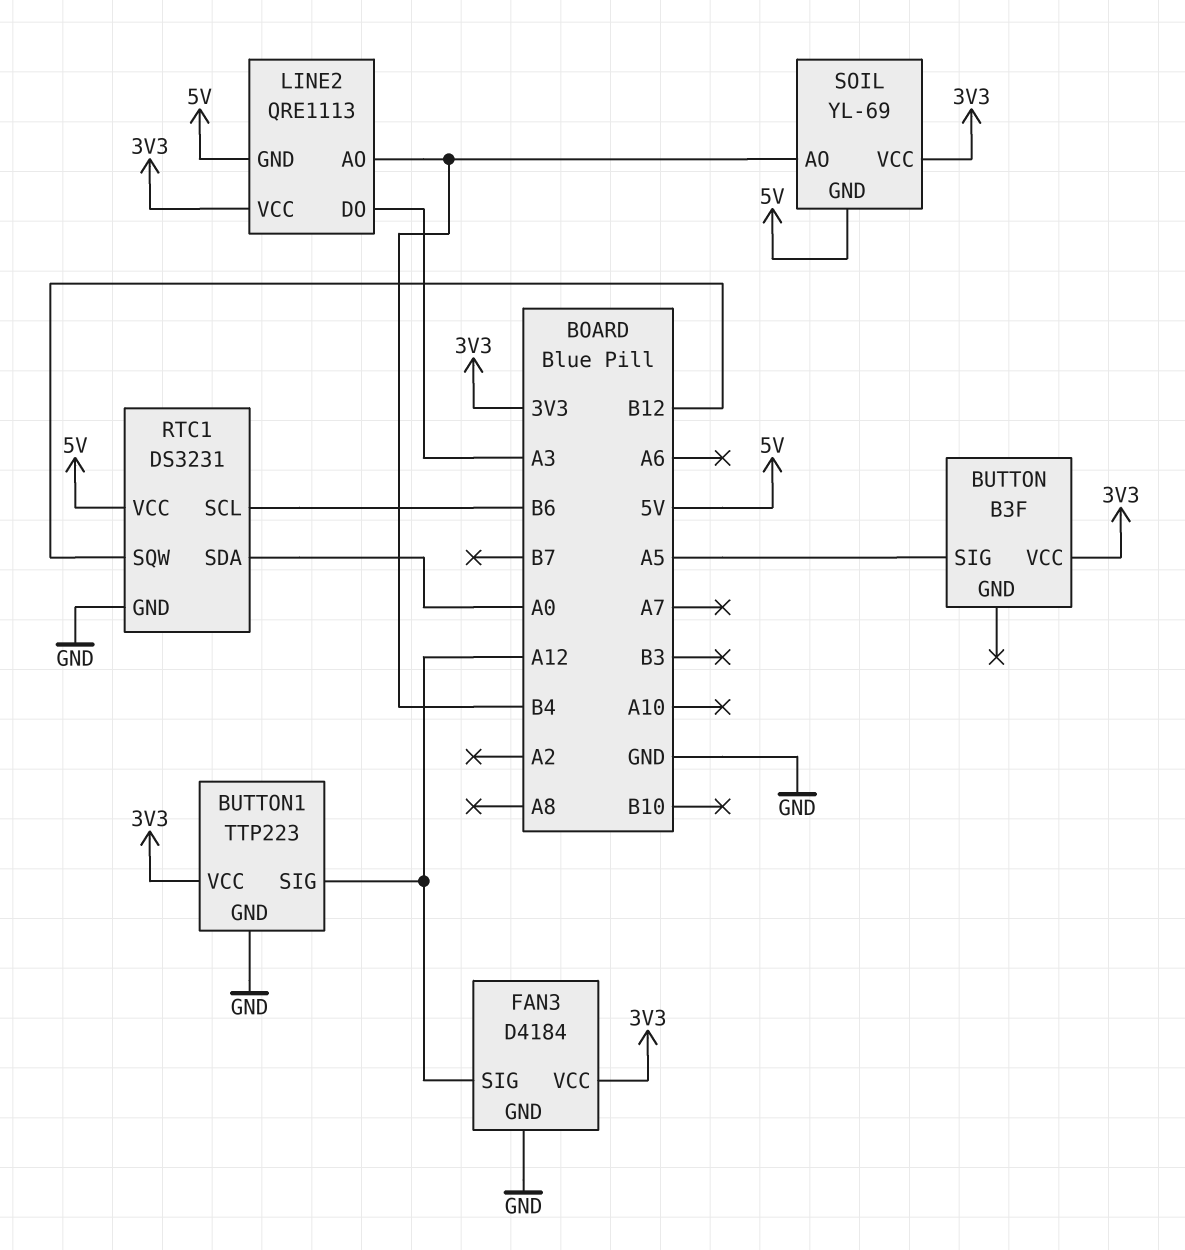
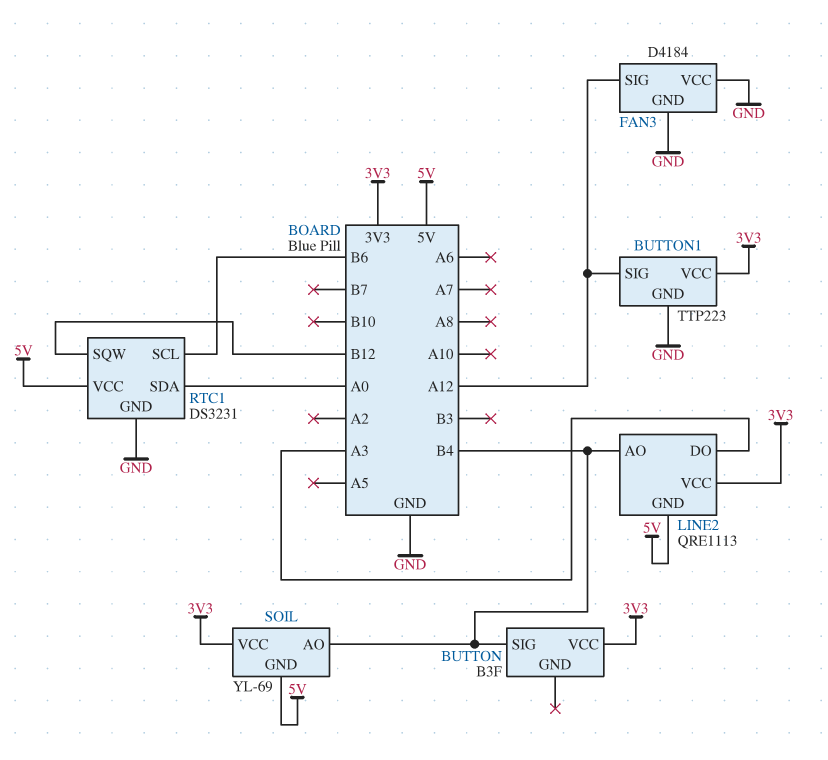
BUTTON pin SIG: A5 -> B4
FAN3 pin VCC: 3V3 -> GND

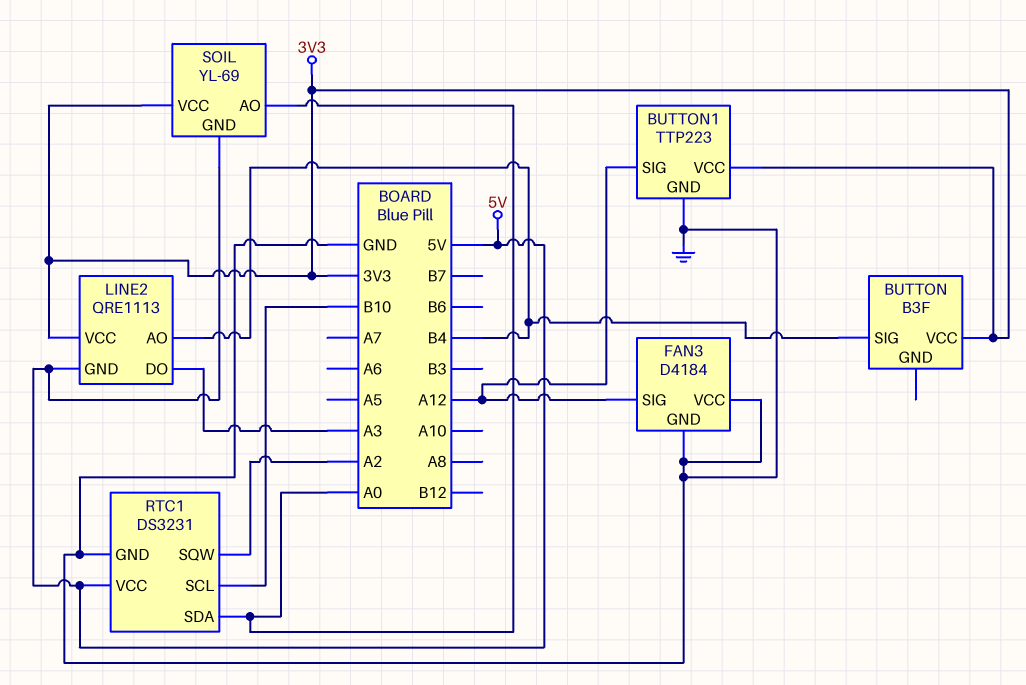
RTC1 pin SCL: B6 -> B10
RTC1 pin SQW: B12 -> A2
SOIL pin AO: B4 -> A0

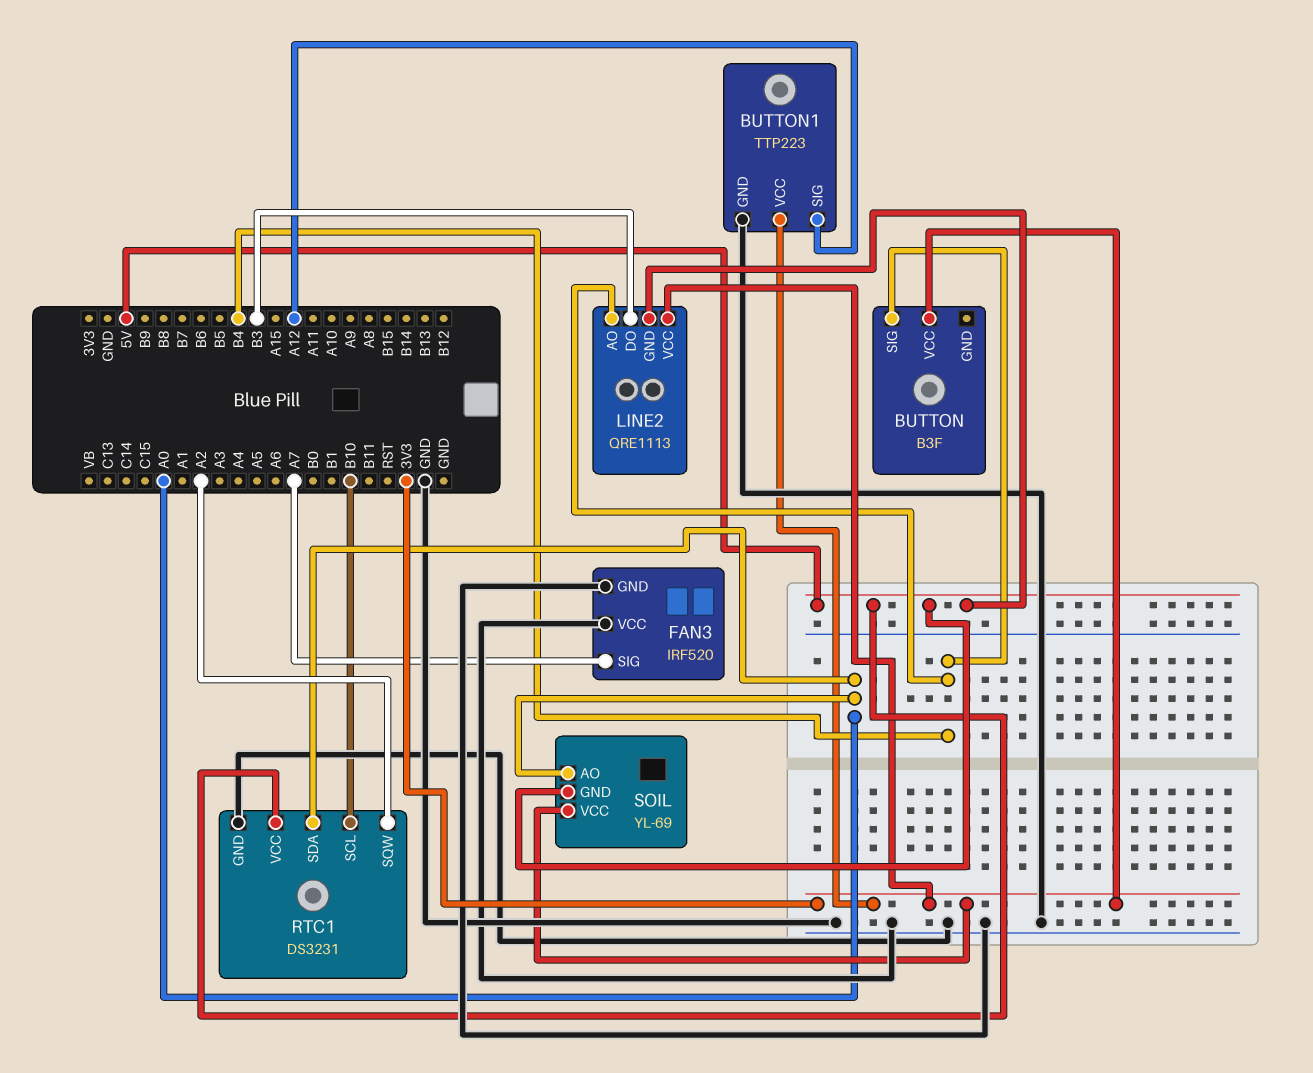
FAN3: D4184 -> IRF520
FAN3 pin SIG: A12 -> A7
LINE2 pin DO: A3 -> B3

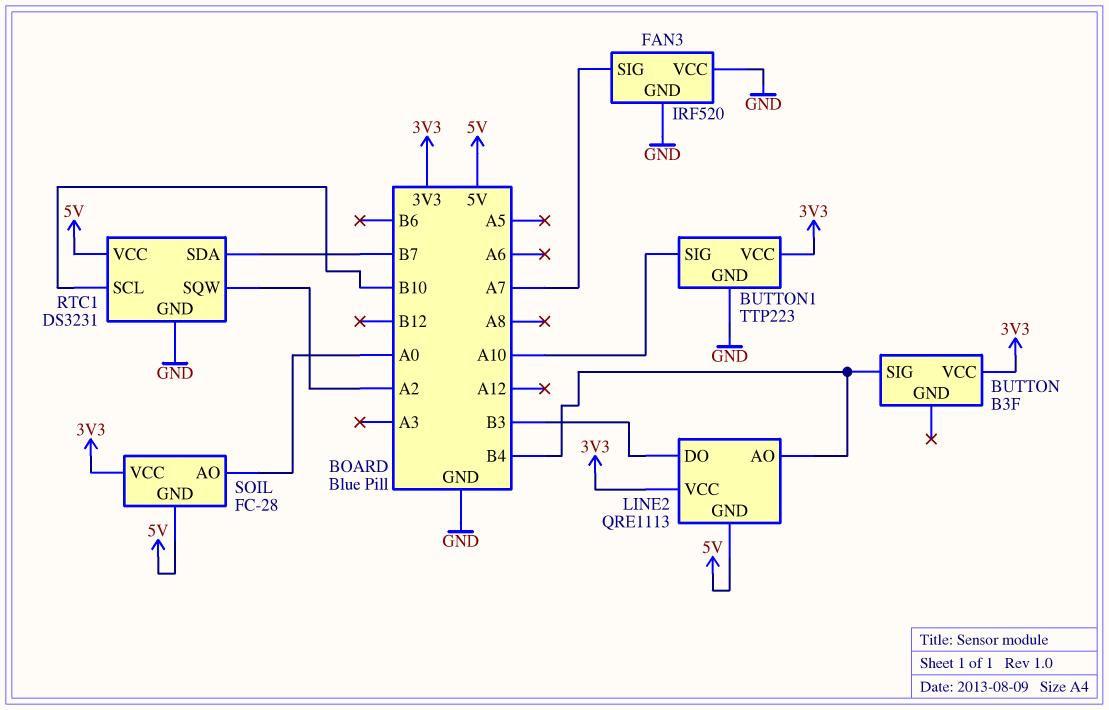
BUTTON1 pin SIG: A12 -> A10
RTC1 pin SDA: A0 -> B7
SOIL: YL-69 -> FC-28

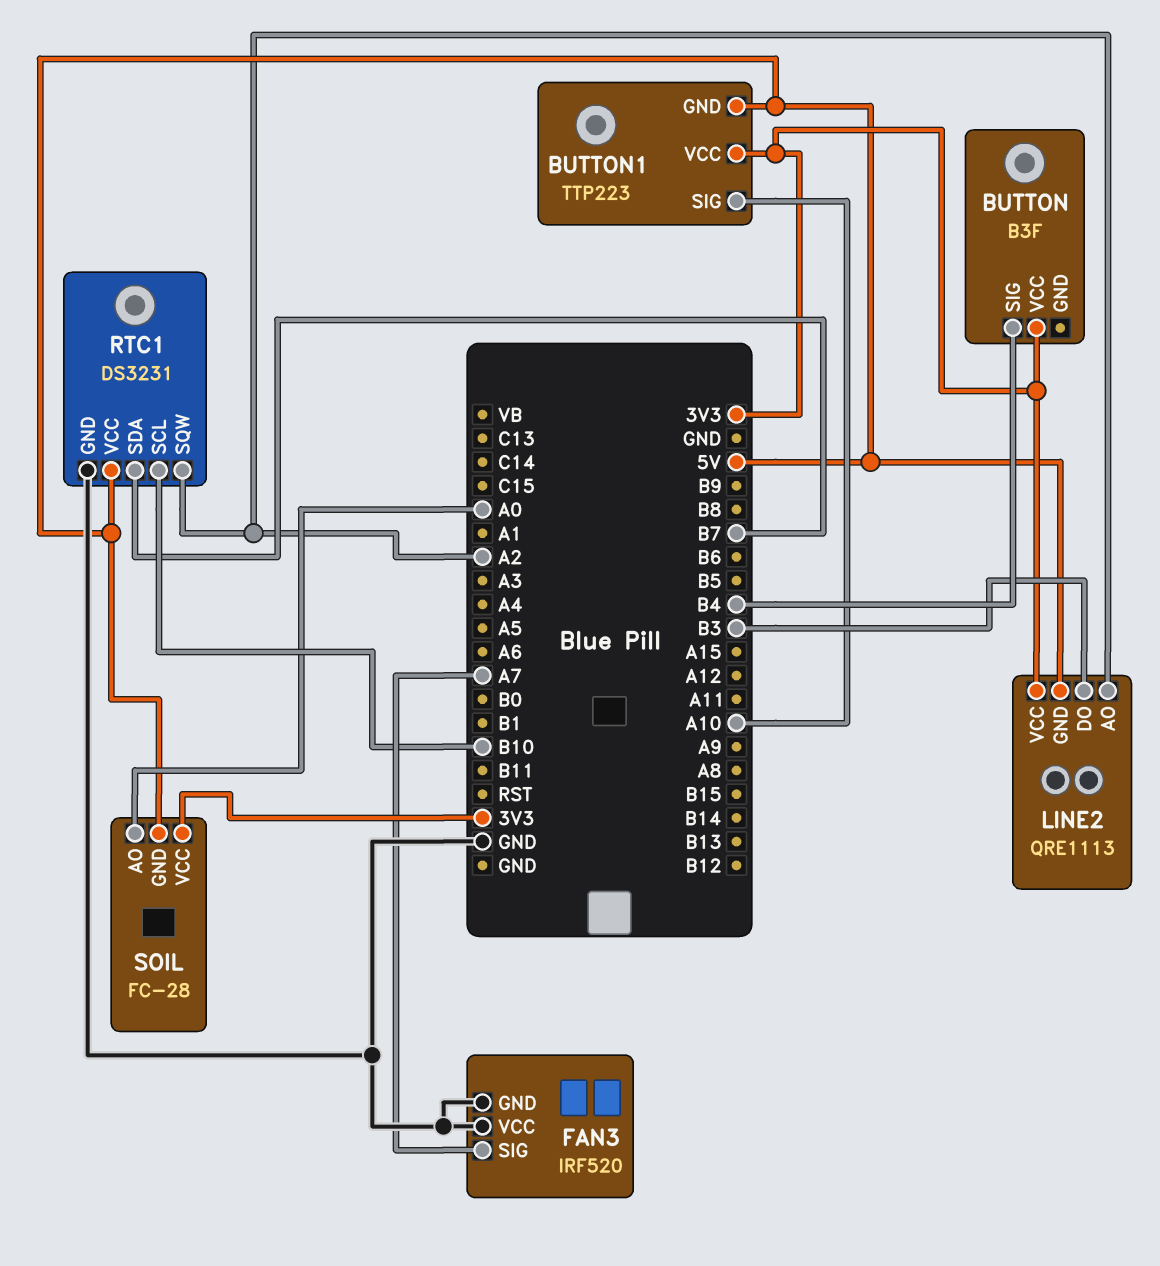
BUTTON1 pin GND: GND -> 5V
LINE2 pin AO: B4 -> A2

